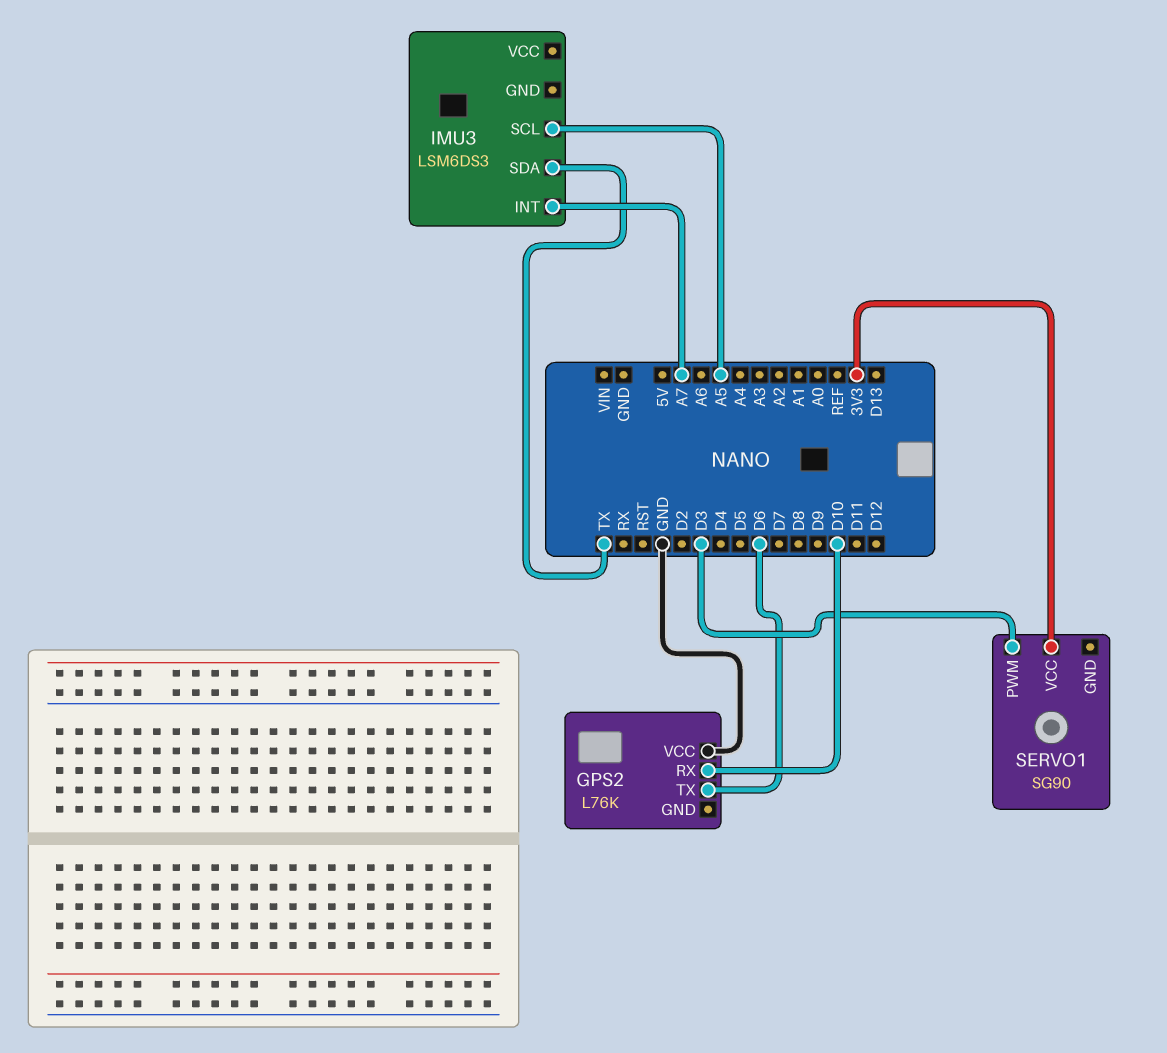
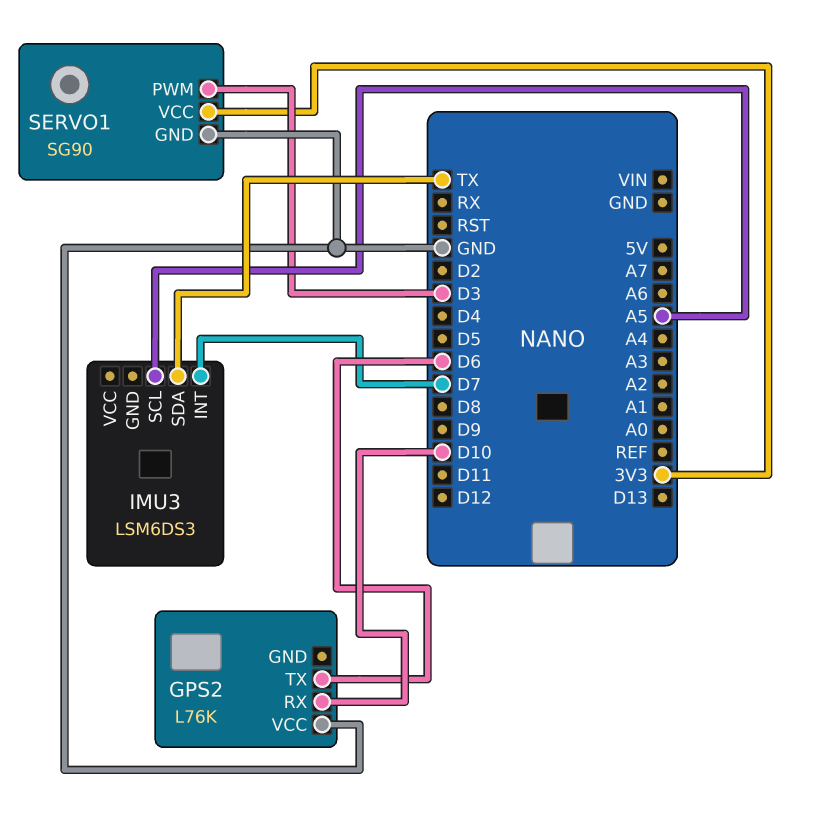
IMU3 pin INT: A7 -> D7
SERVO1 pin GND: none -> GND

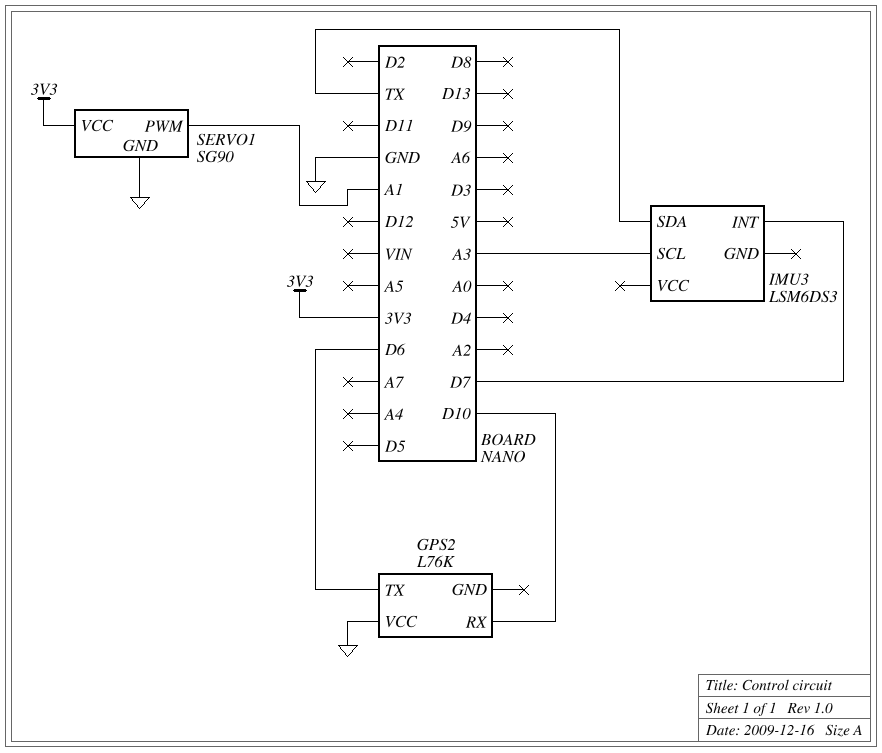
IMU3 pin SCL: A5 -> A3
SERVO1 pin PWM: D3 -> A1

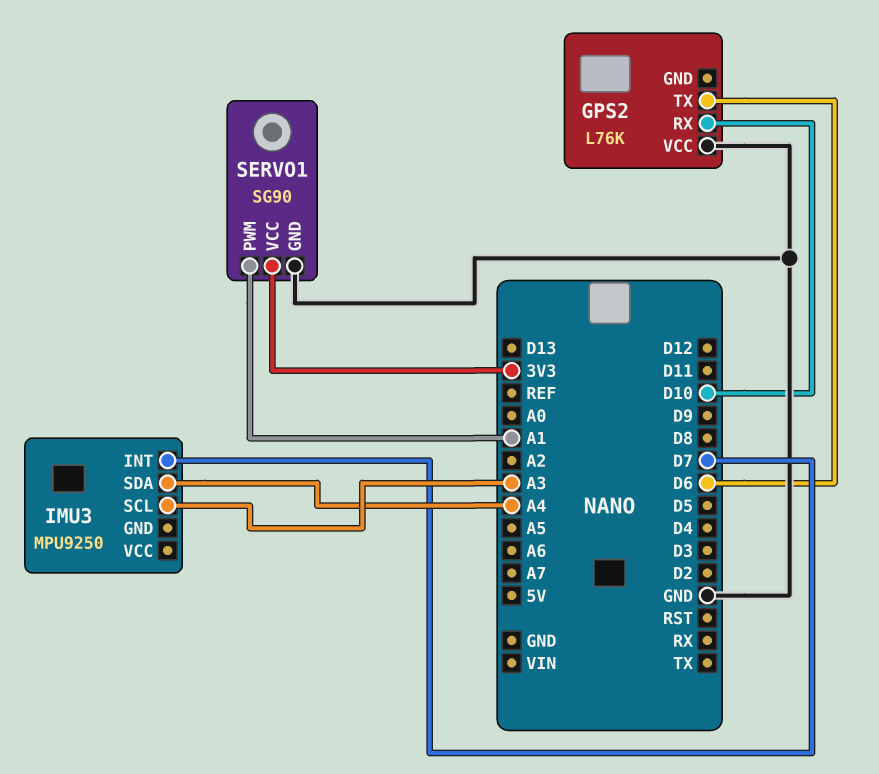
IMU3: LSM6DS3 -> MPU9250
IMU3 pin SDA: TX -> A4

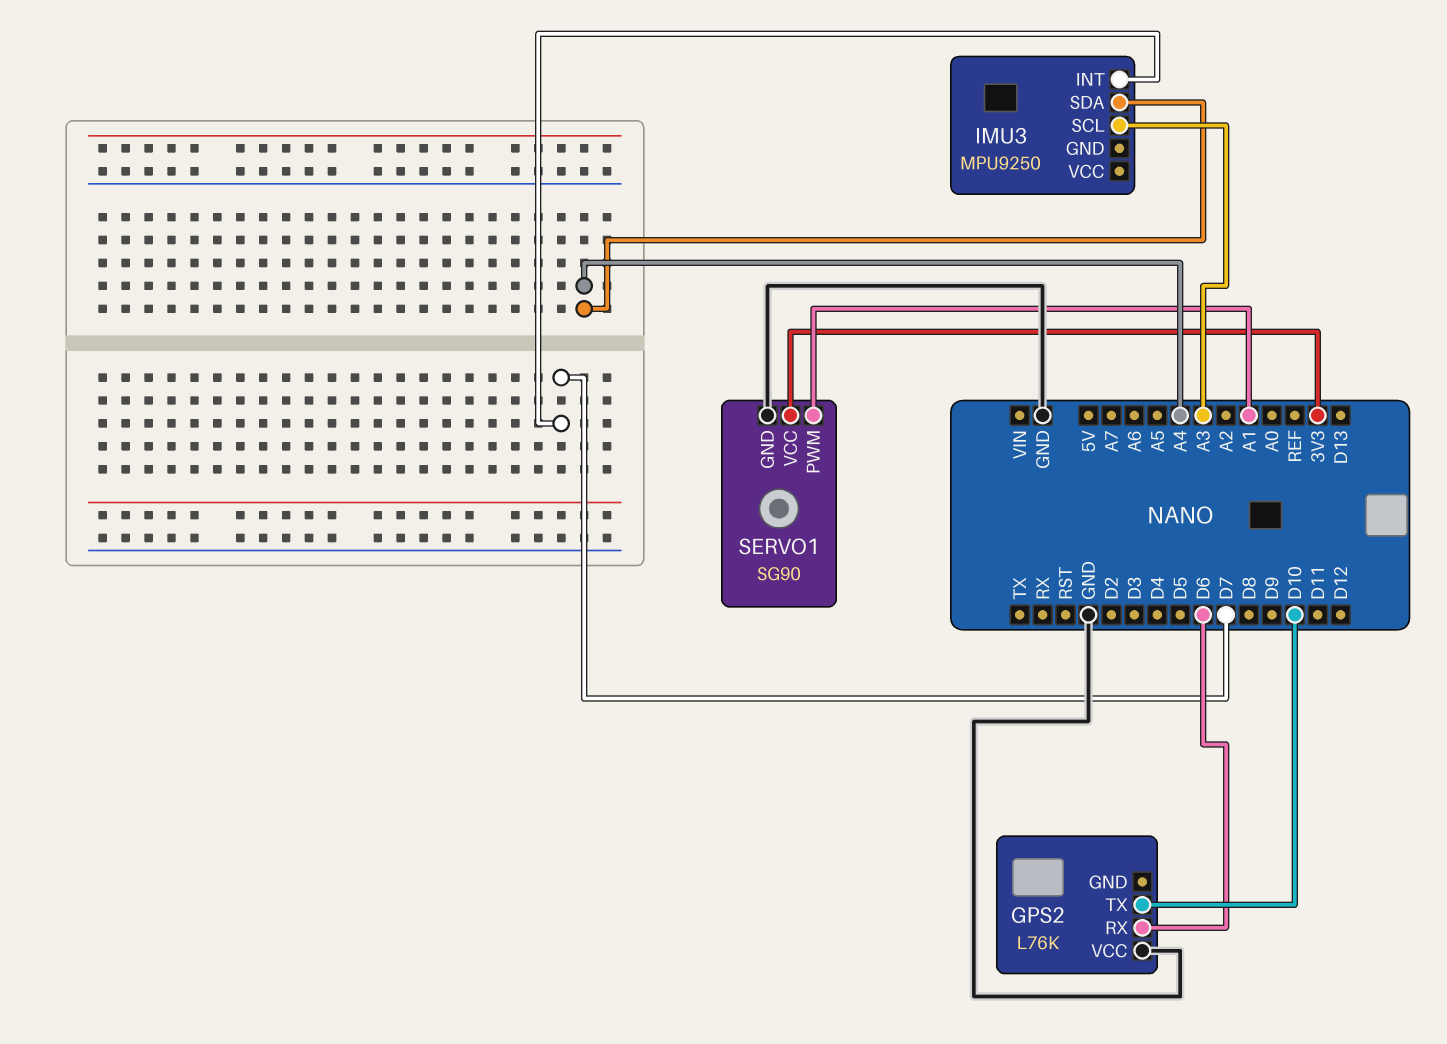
GPS2 pin RX: D10 -> D6
GPS2 pin TX: D6 -> D10

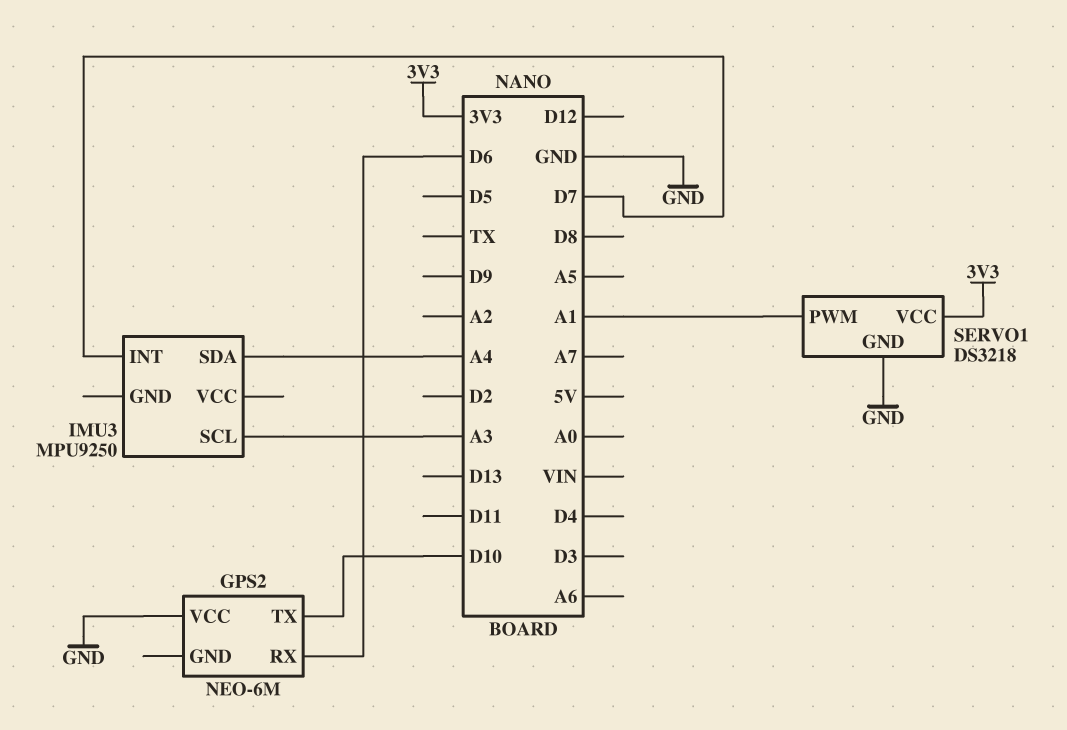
GPS2: L76K -> NEO-6M
SERVO1: SG90 -> DS3218

